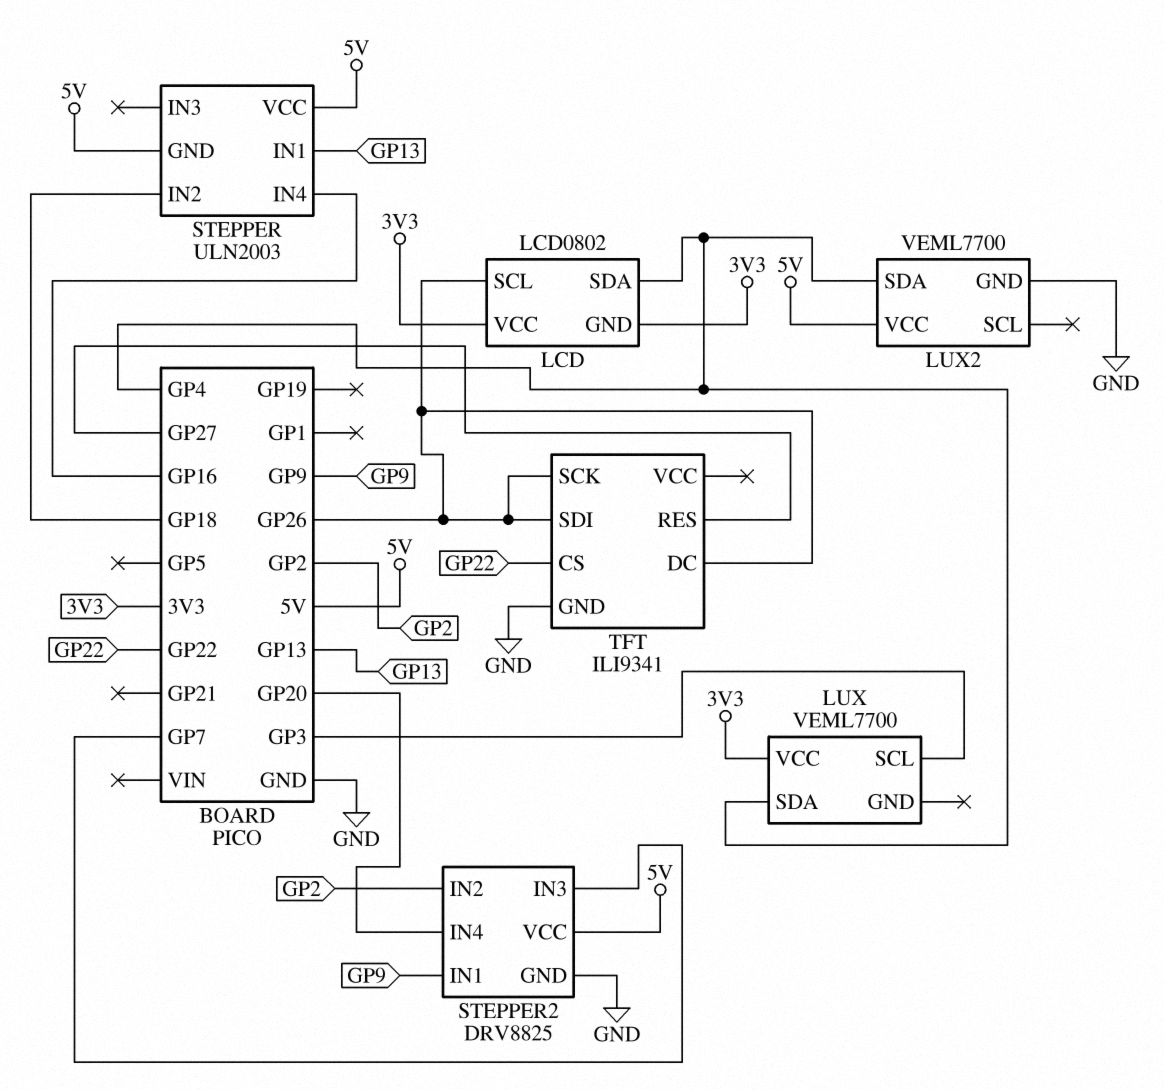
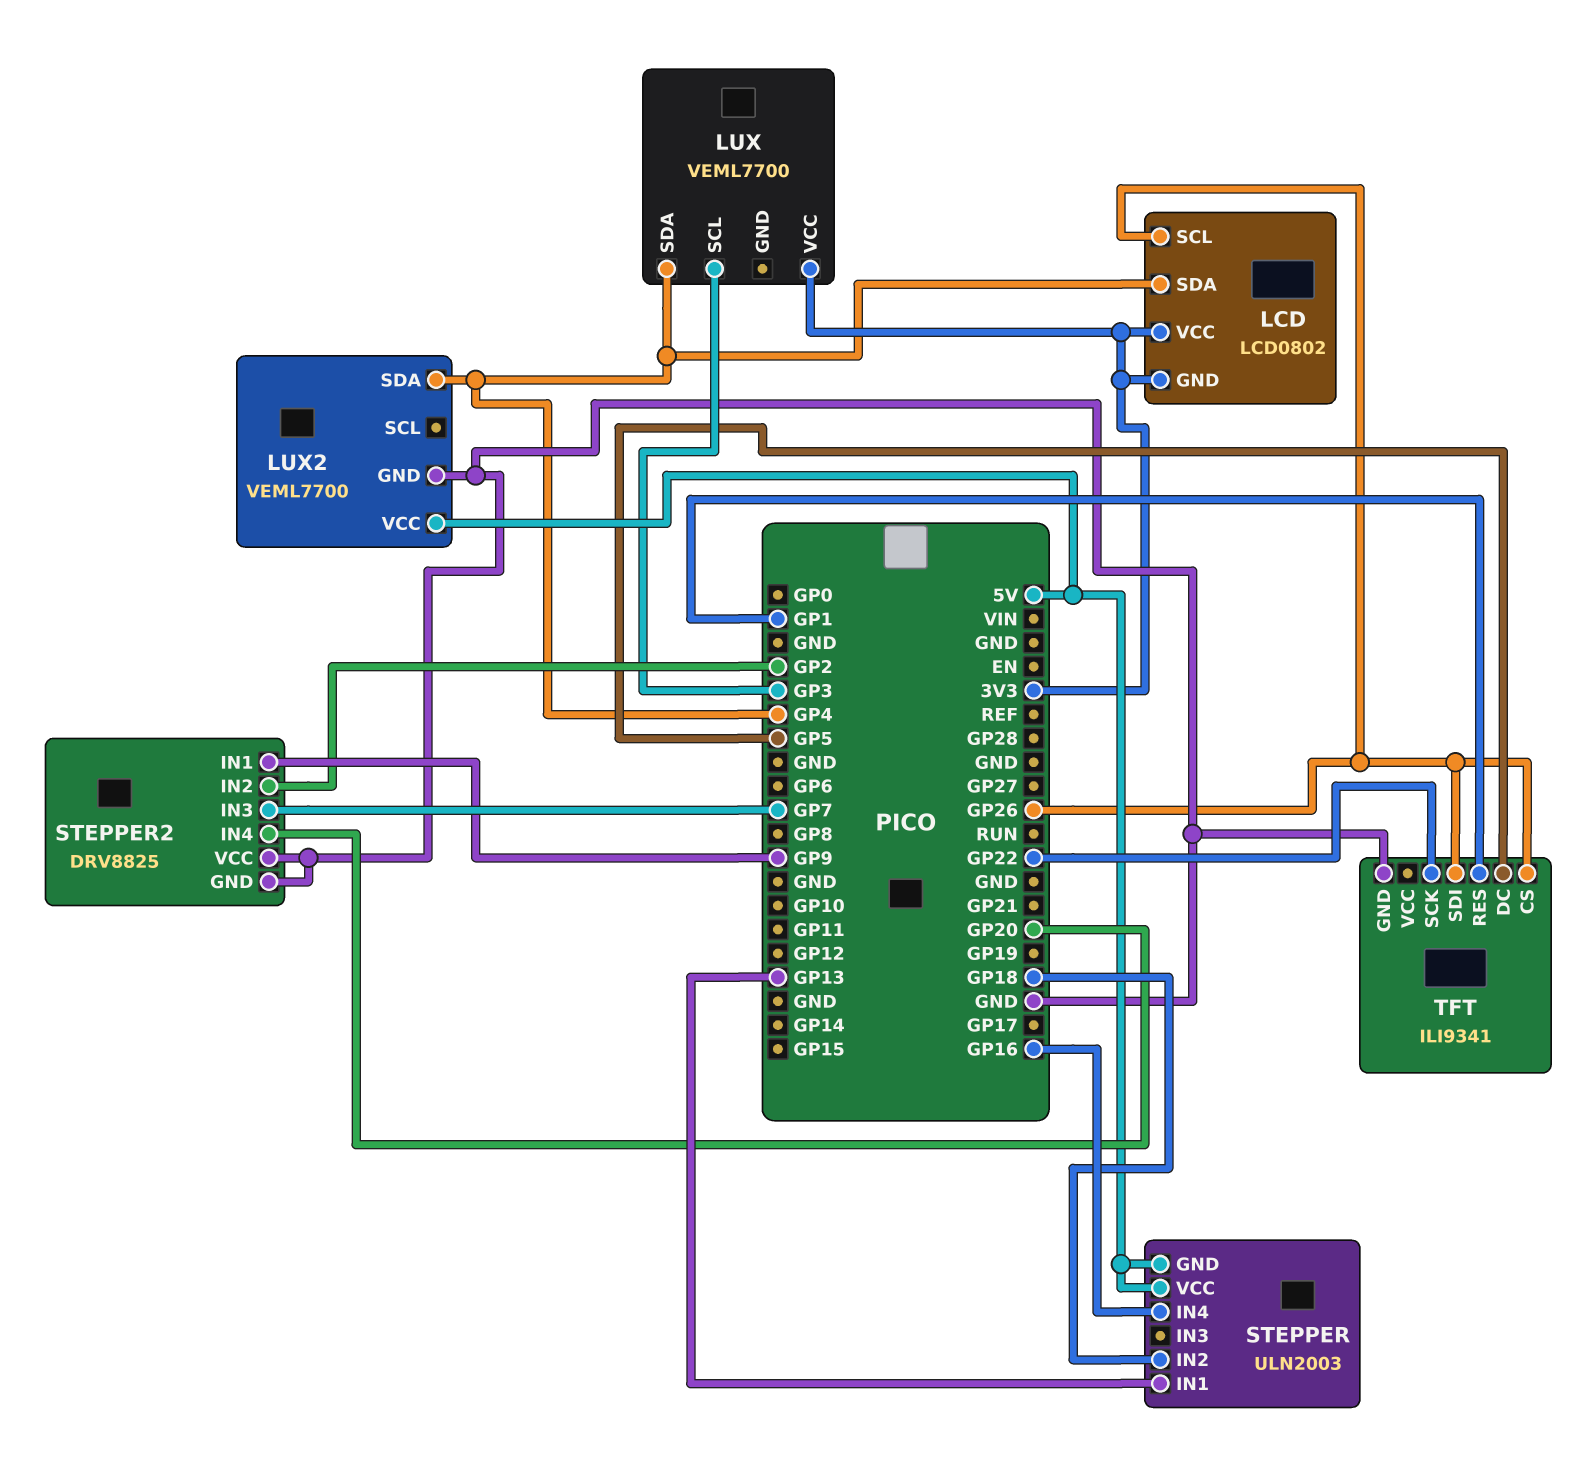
STEPPER2 pin VCC: 5V -> GND
TFT pin CS: GP22 -> GP26
TFT pin DC: GP26 -> GP5
TFT pin RES: GP27 -> GP1
TFT pin SCK: GP26 -> GP22

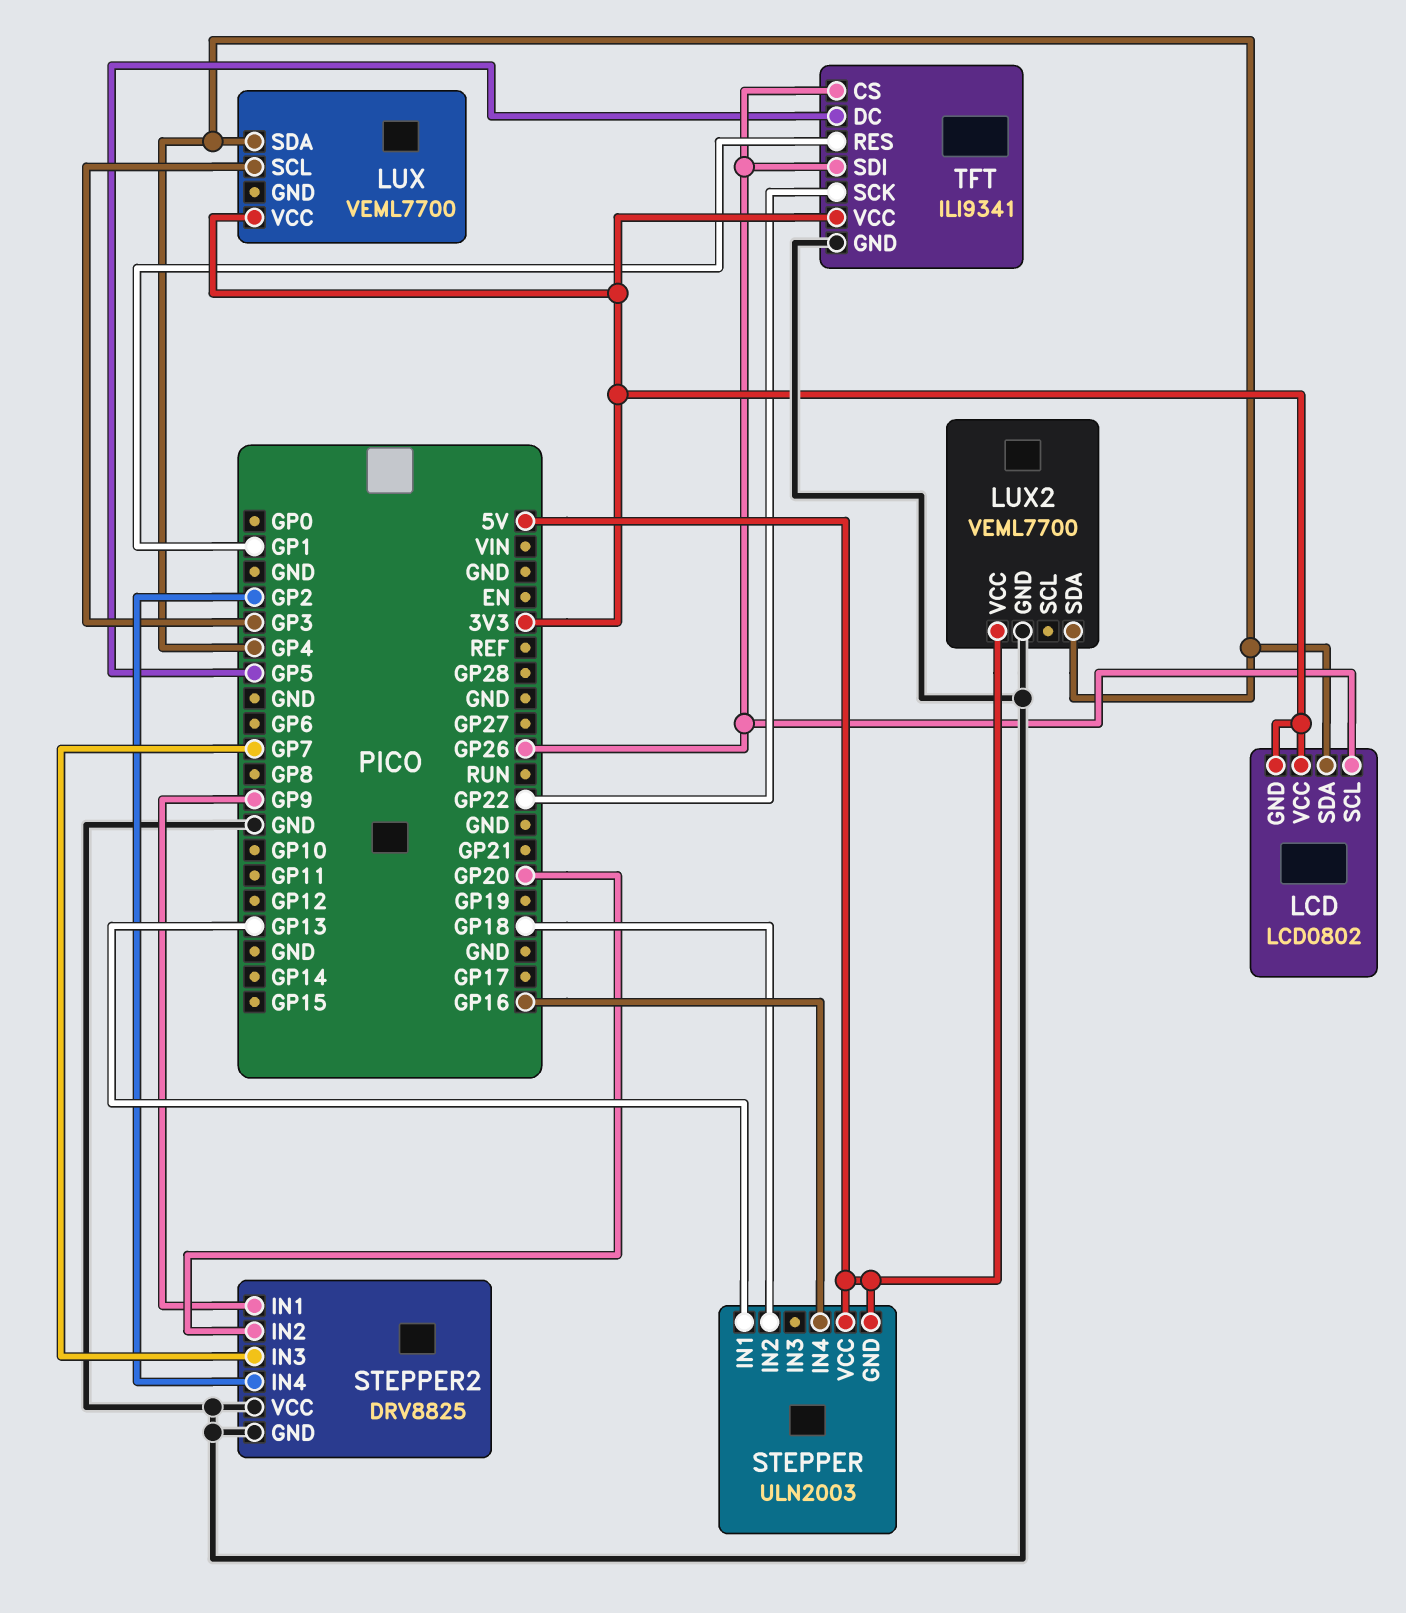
STEPPER2 pin IN2: GP2 -> GP20
STEPPER2 pin IN4: GP20 -> GP2
TFT pin VCC: none -> 3V3

